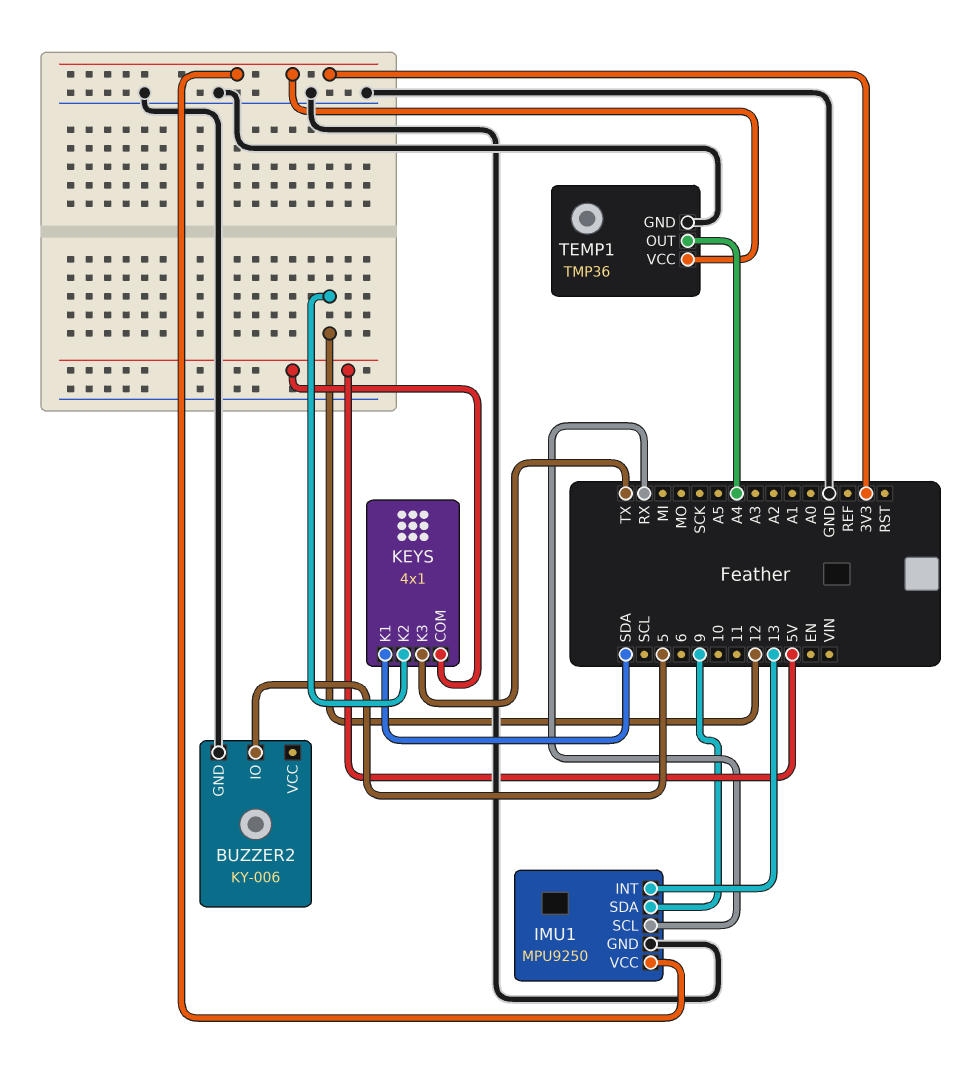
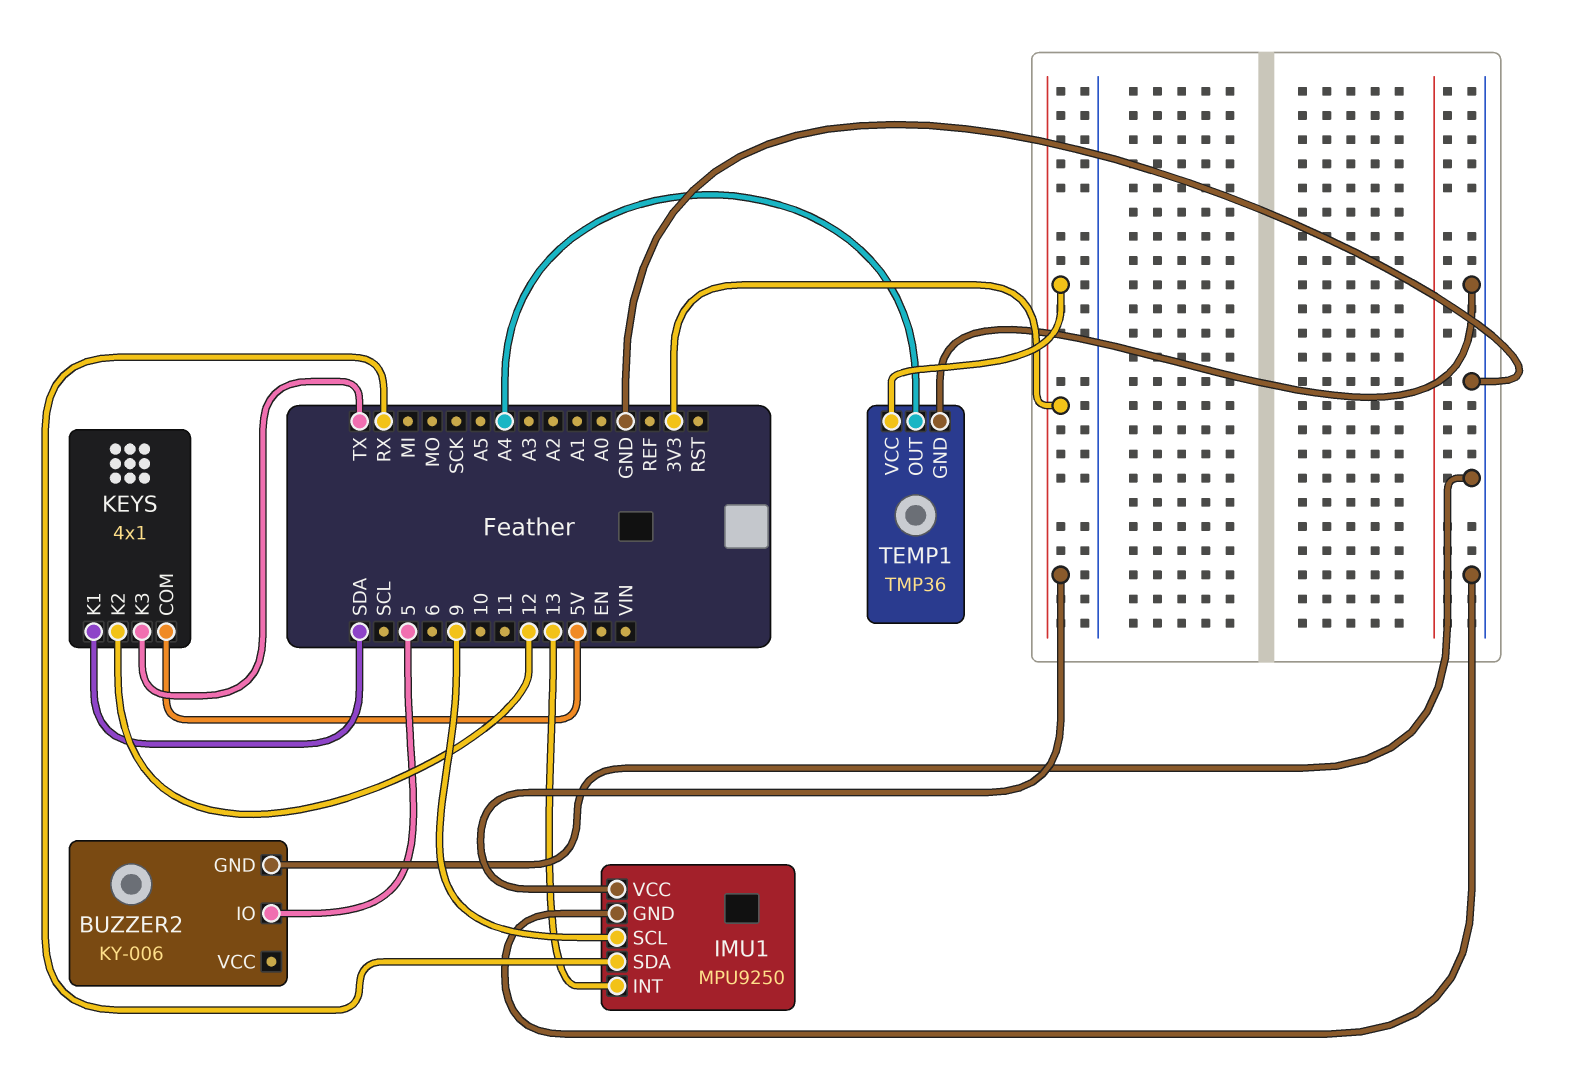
IMU1 pin SCL: RX -> 9
IMU1 pin SDA: 9 -> RX

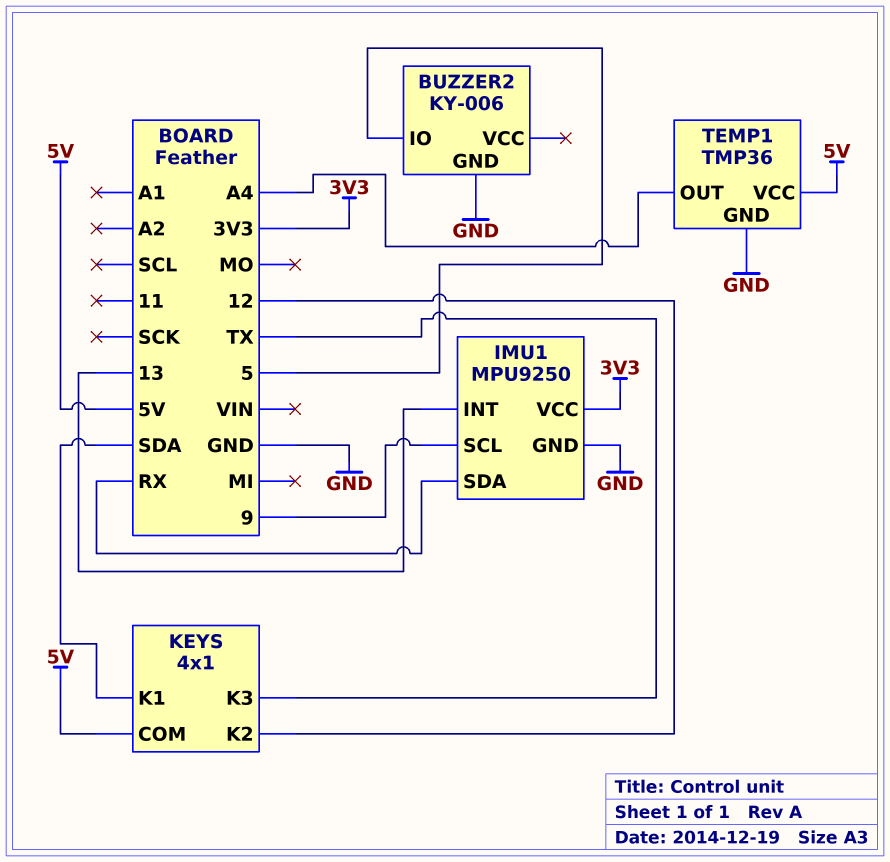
TEMP1 pin VCC: 3V3 -> 5V

